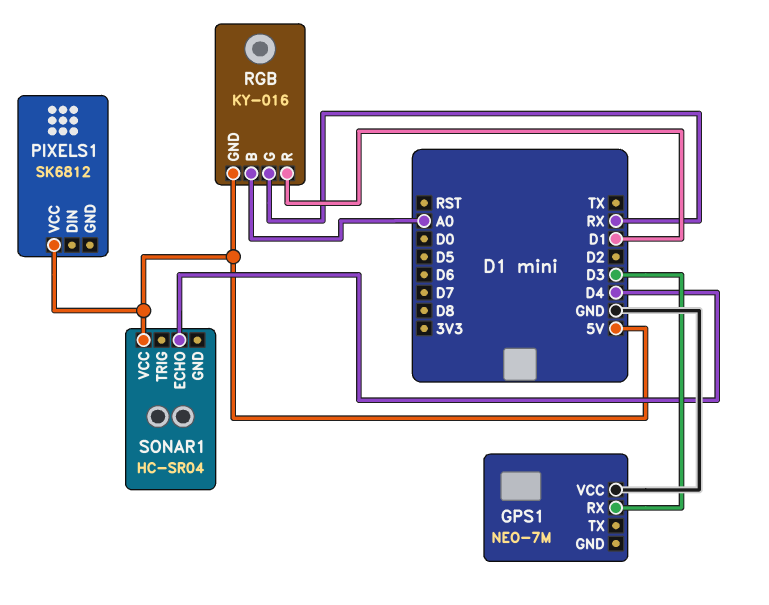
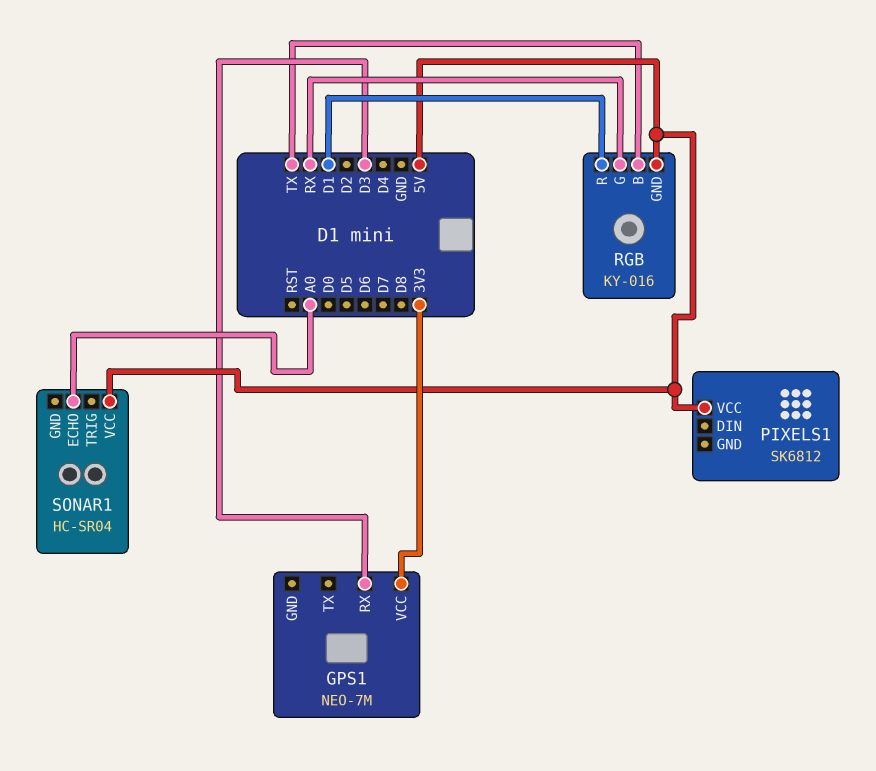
GPS1 pin VCC: GND -> 3V3
RGB pin B: A0 -> TX
SONAR1 pin ECHO: D4 -> A0

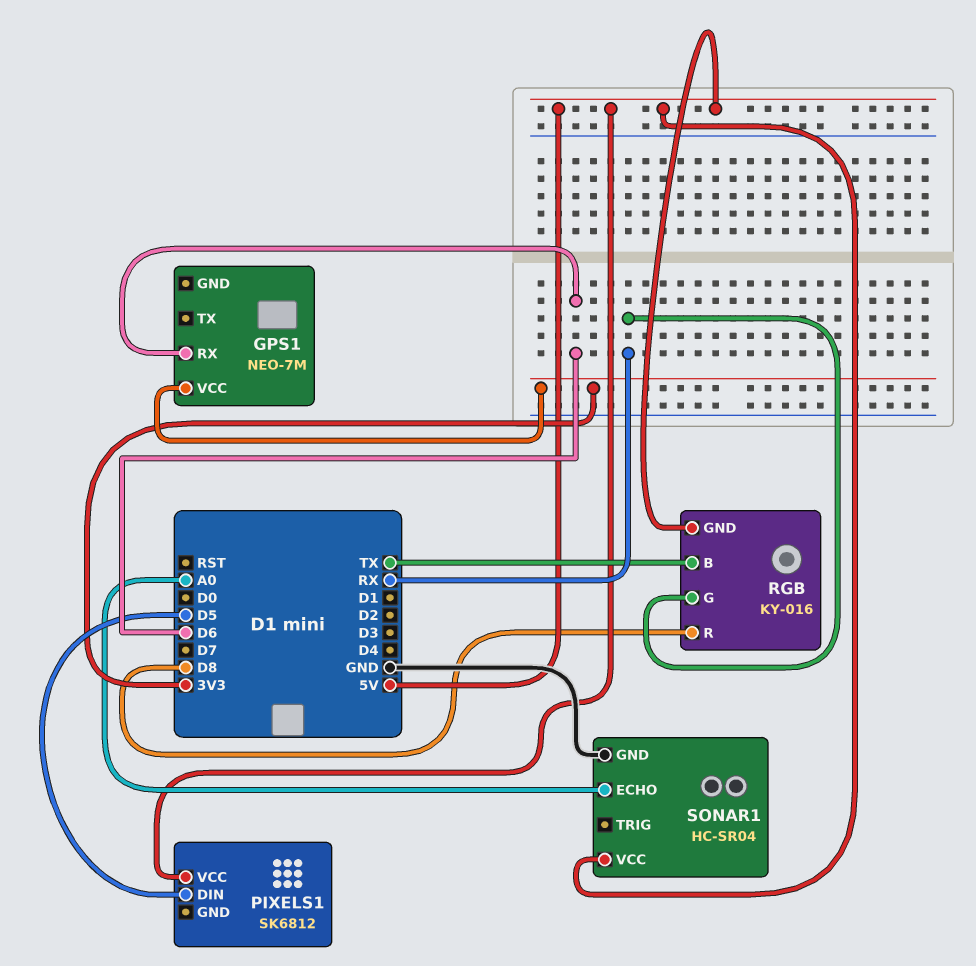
GPS1 pin RX: D3 -> D6
PIXELS1 pin DIN: none -> D5
RGB pin R: D1 -> D8
SONAR1 pin GND: none -> GND

